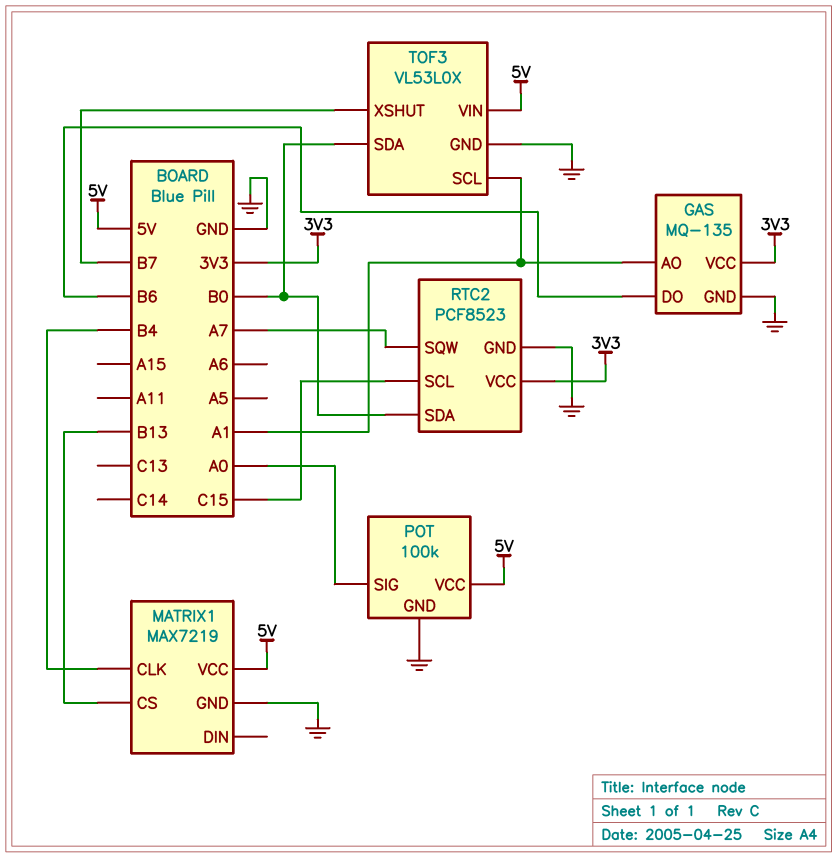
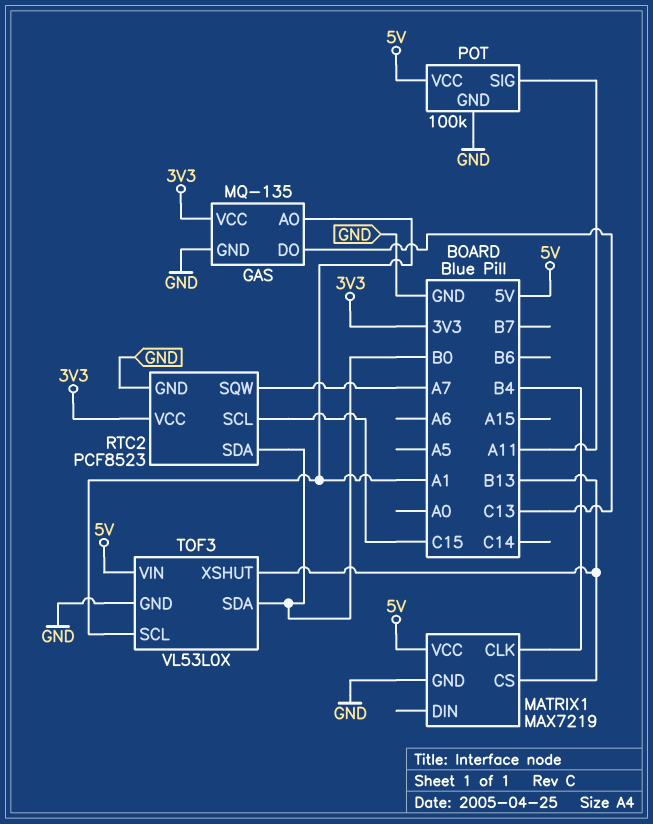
GAS pin DO: B6 -> C13
POT pin SIG: A0 -> A11
TOF3 pin XSHUT: B7 -> B13

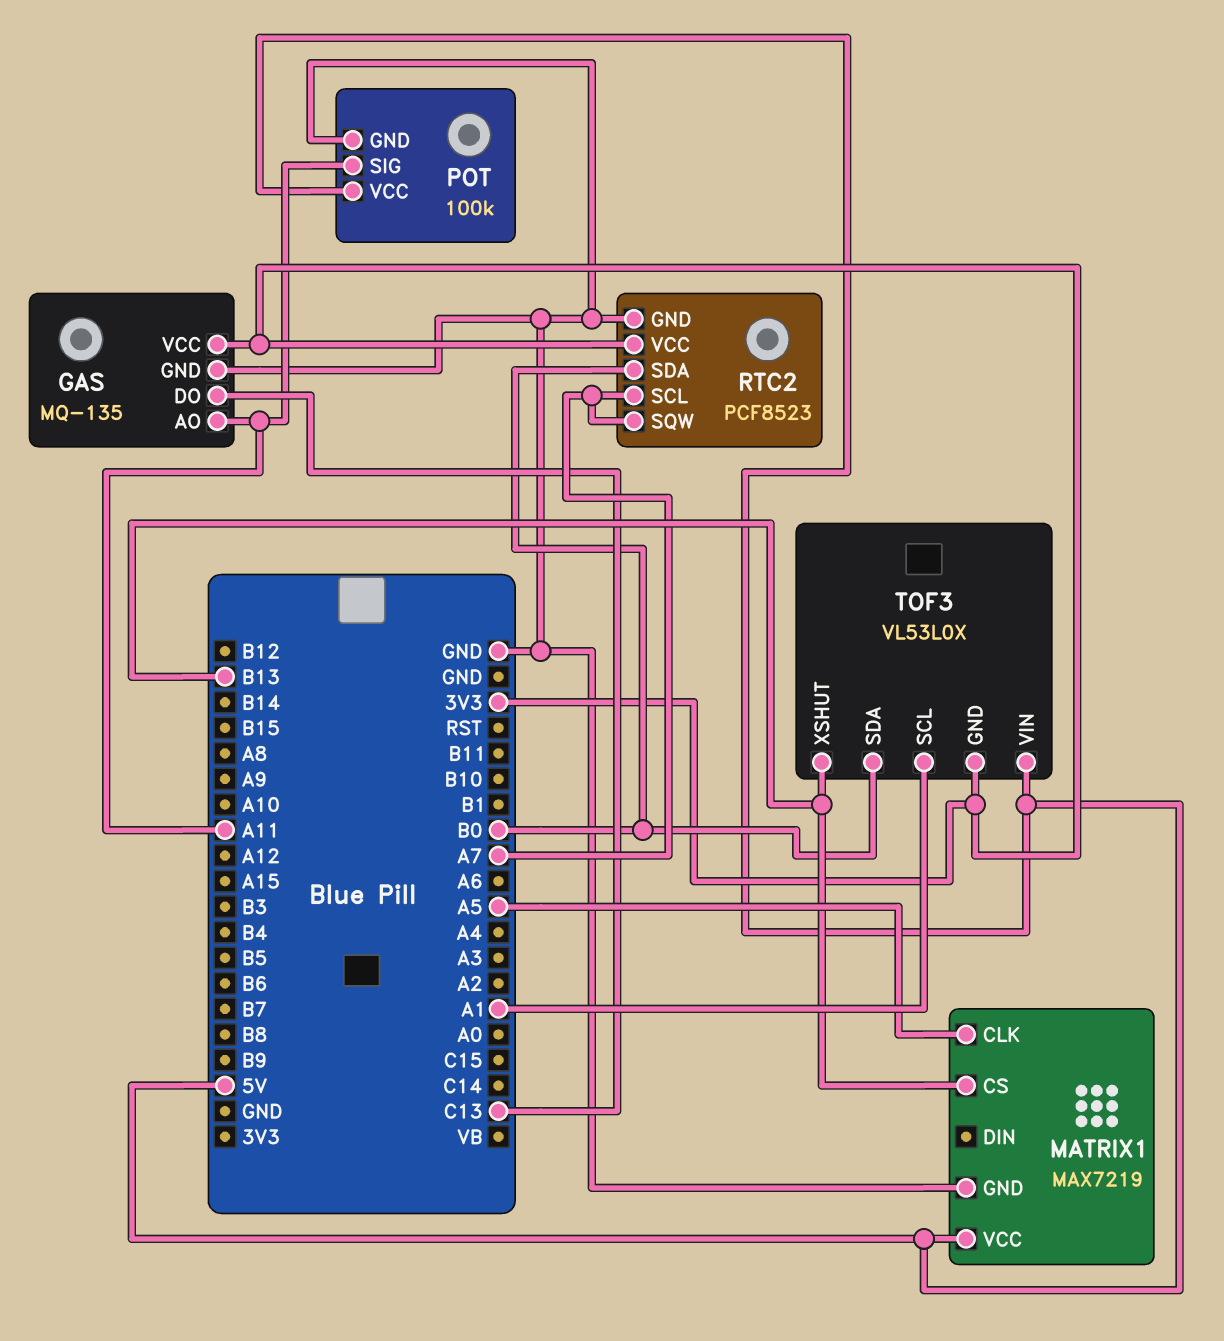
GAS pin AO: A1 -> A11
MATRIX1 pin CLK: B4 -> A5
RTC2 pin SCL: C15 -> A7
TOF3 pin GND: GND -> 3V3

